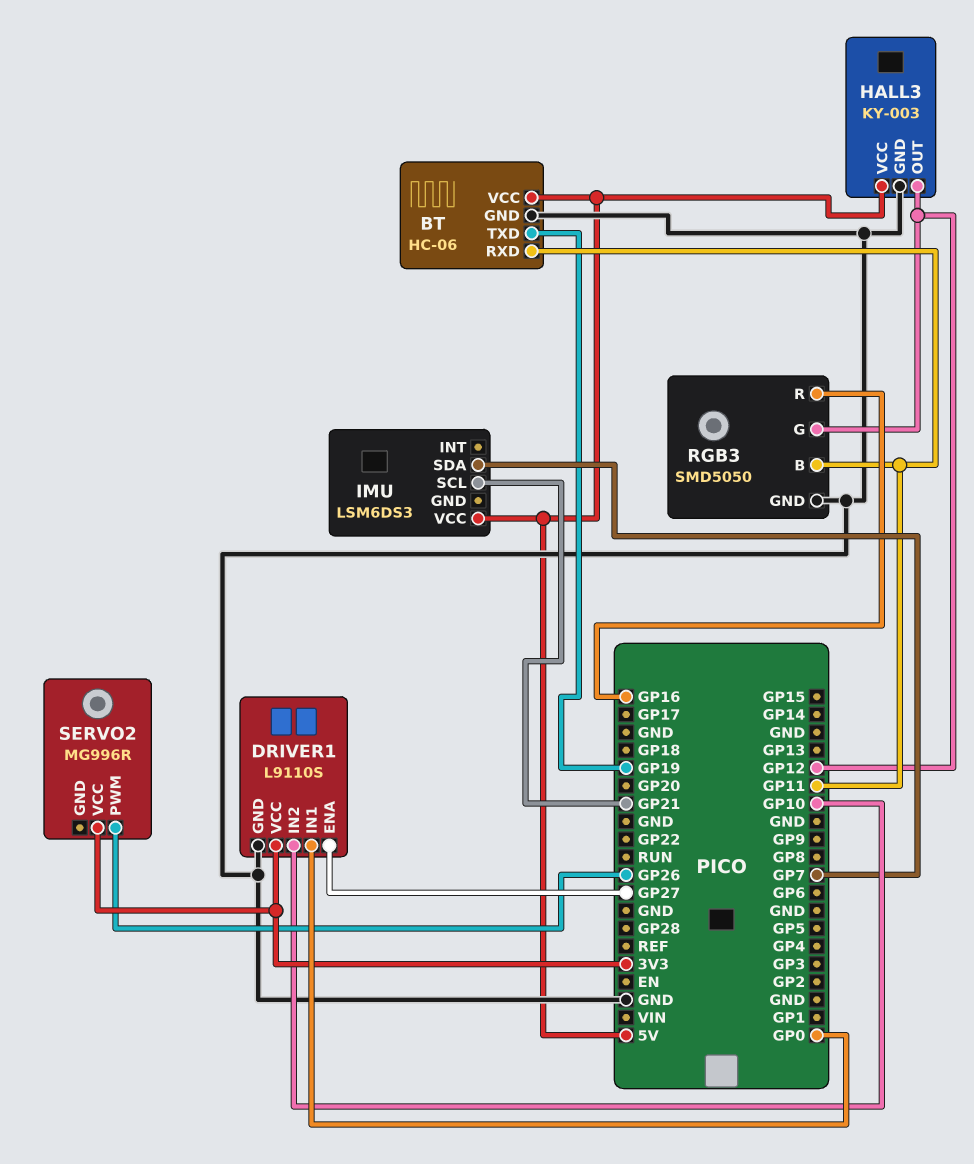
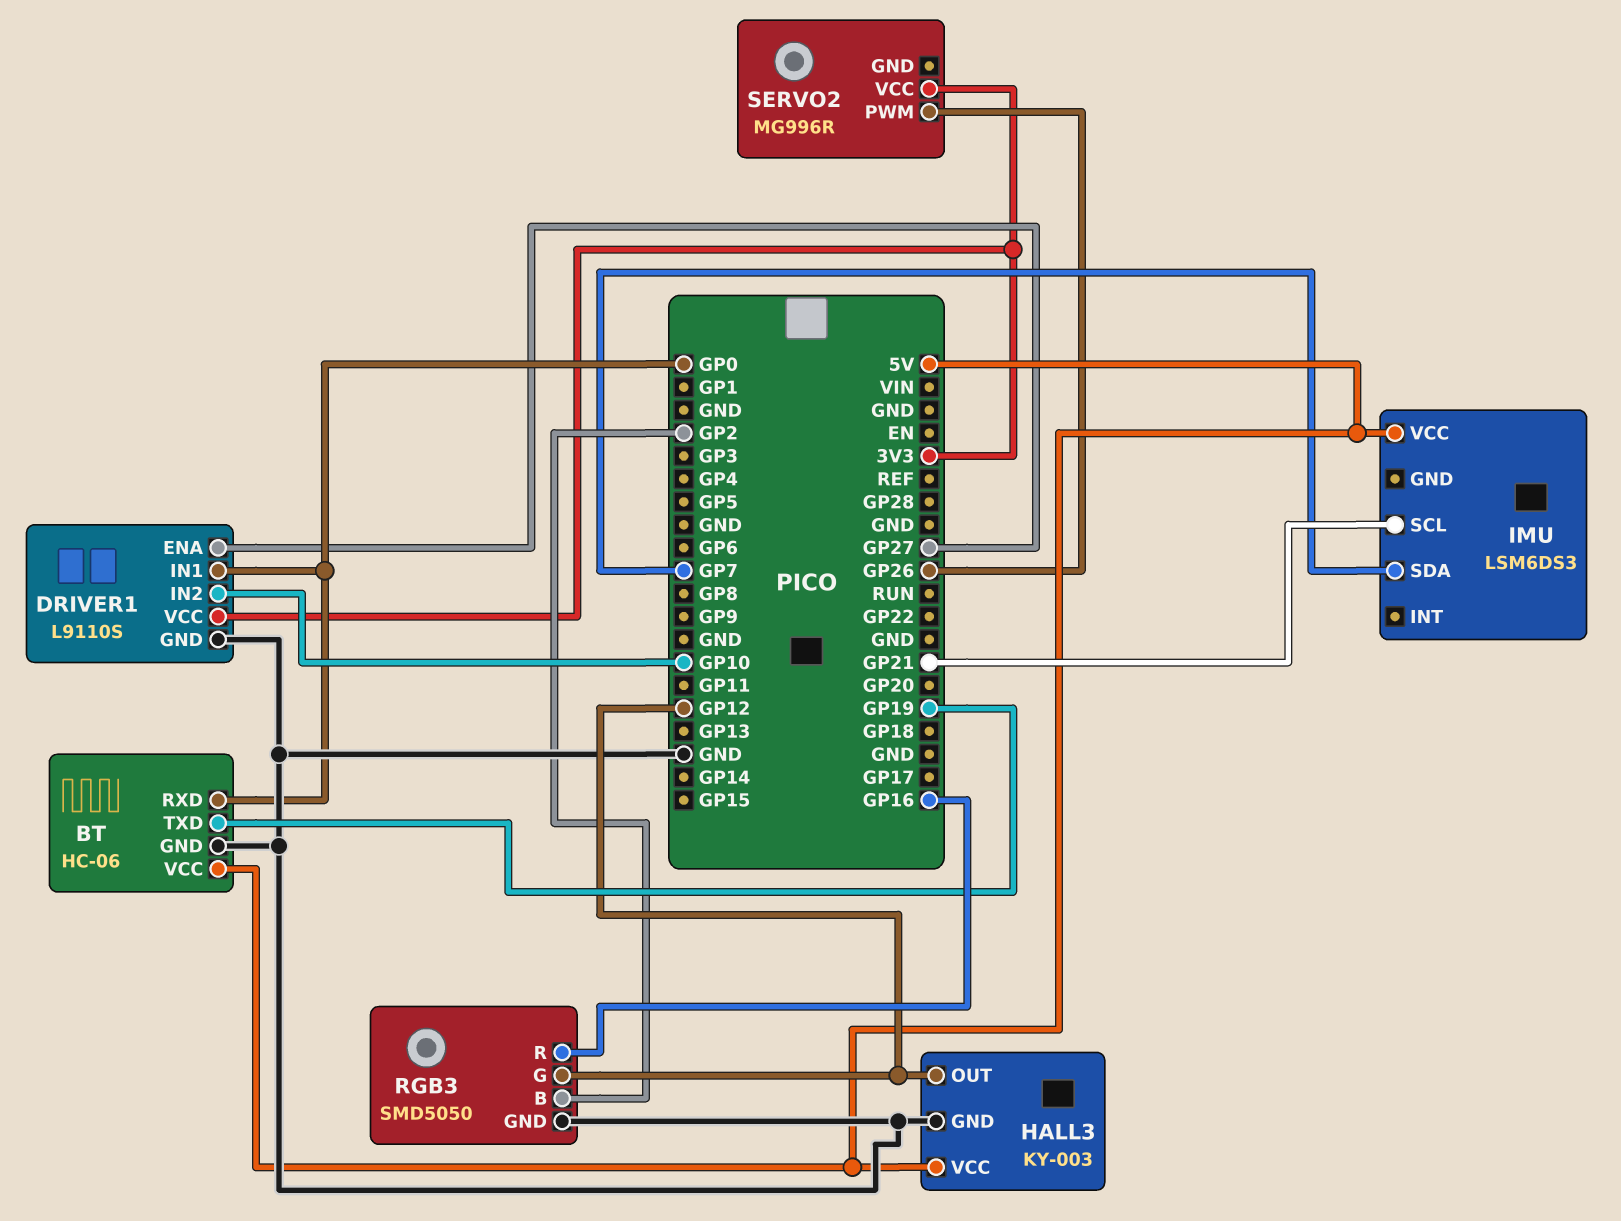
BT pin RXD: GP11 -> GP0
RGB3 pin B: GP11 -> GP2

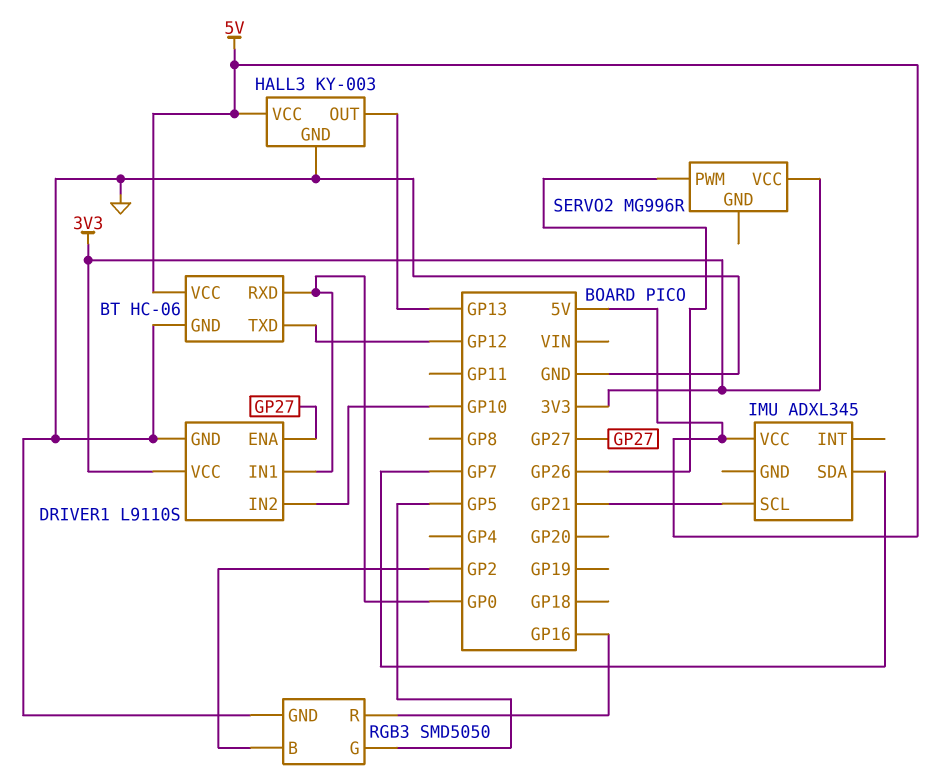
BT pin TXD: GP19 -> GP12
HALL3 pin OUT: GP12 -> GP13
IMU: LSM6DS3 -> ADXL345
RGB3 pin G: GP12 -> GP5

